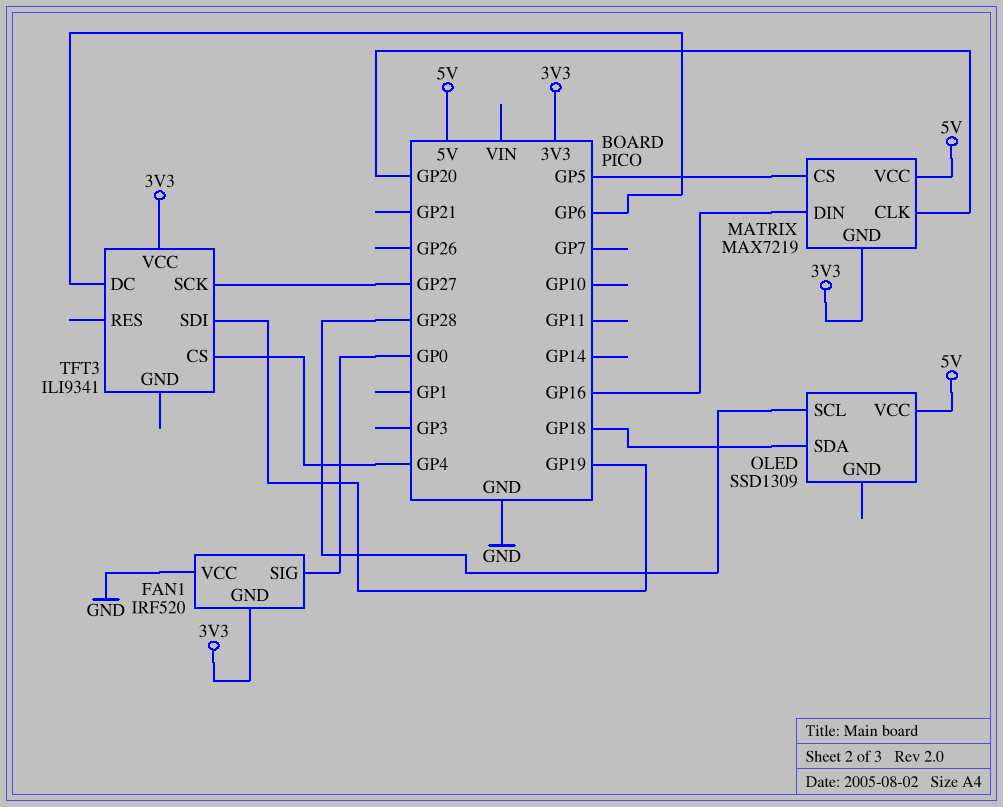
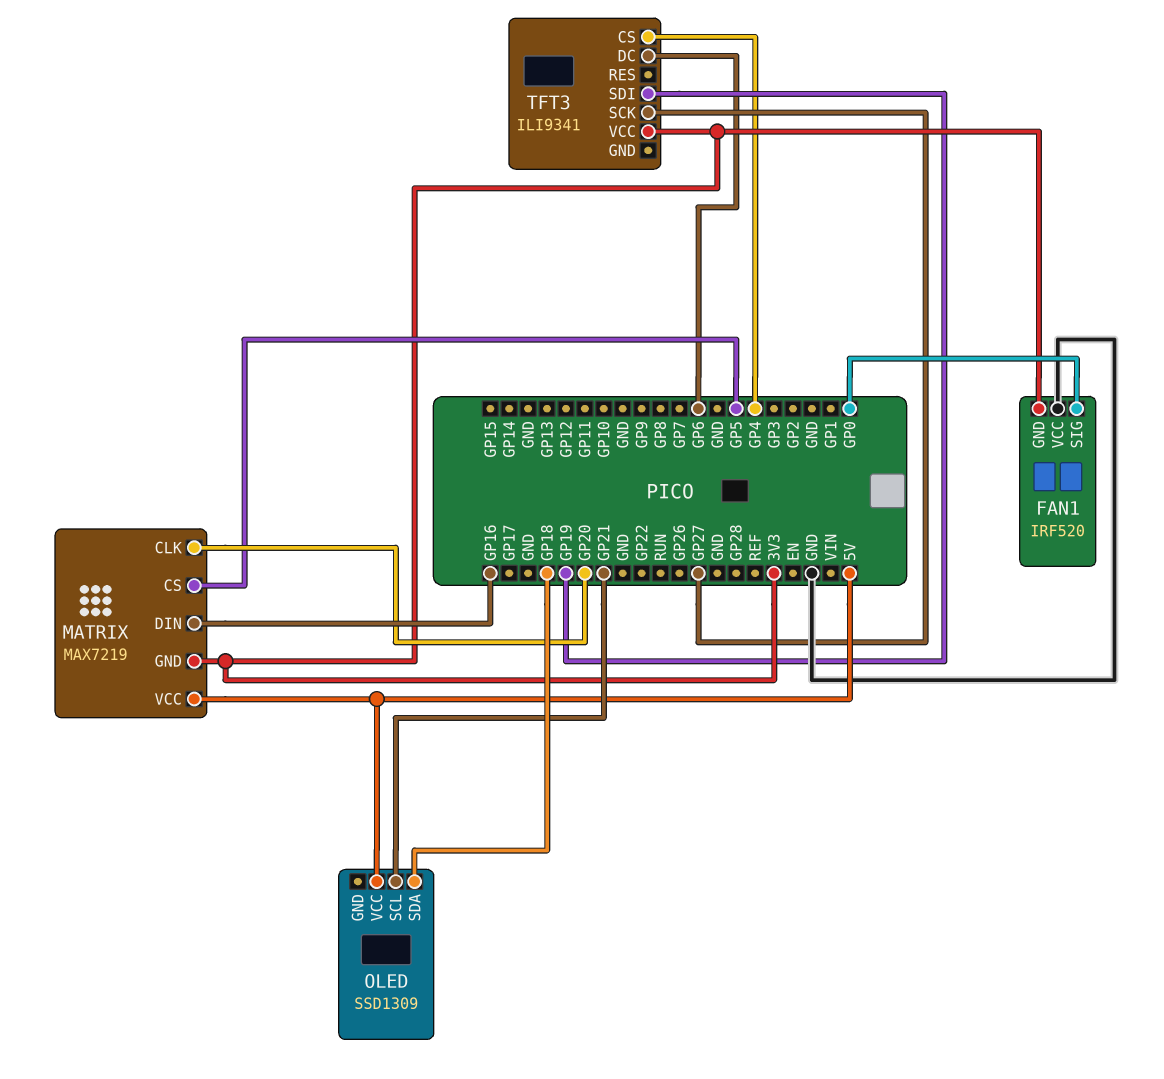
OLED pin SCL: GP28 -> GP21

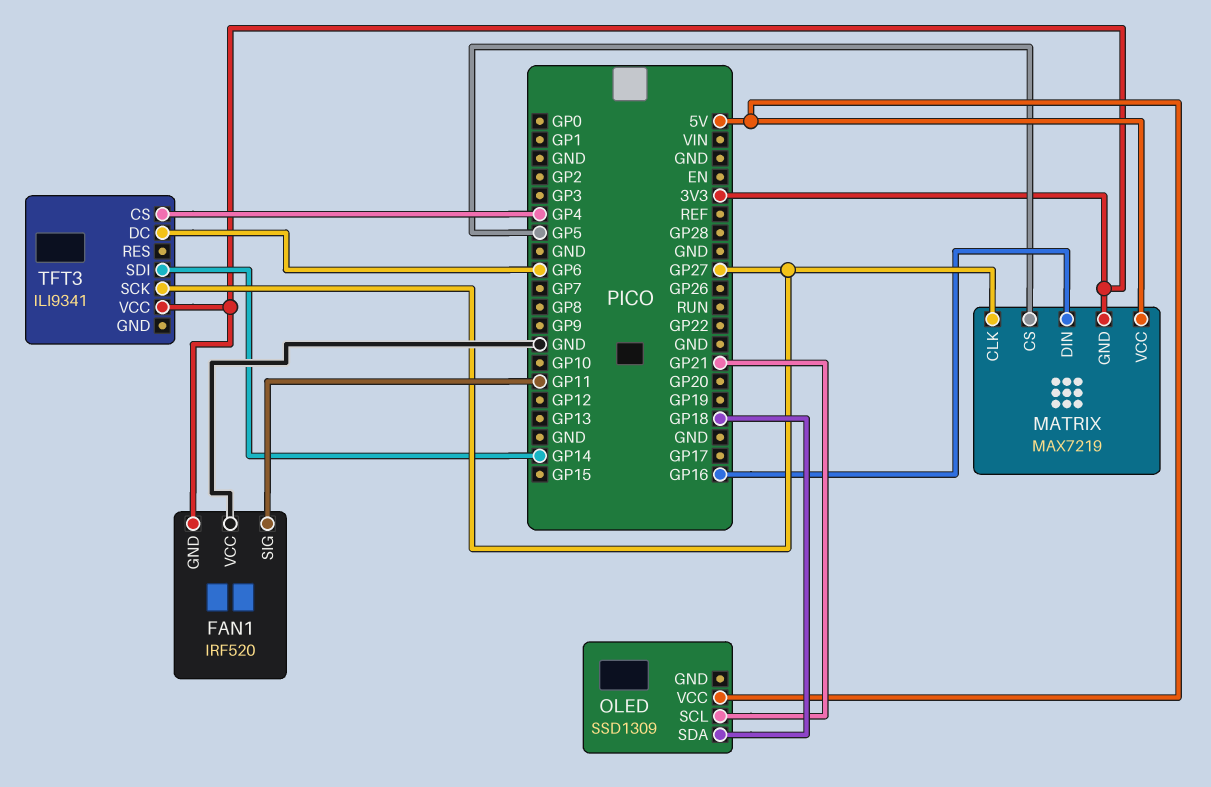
FAN1 pin SIG: GP0 -> GP11
MATRIX pin CLK: GP20 -> GP27
TFT3 pin SDI: GP19 -> GP14

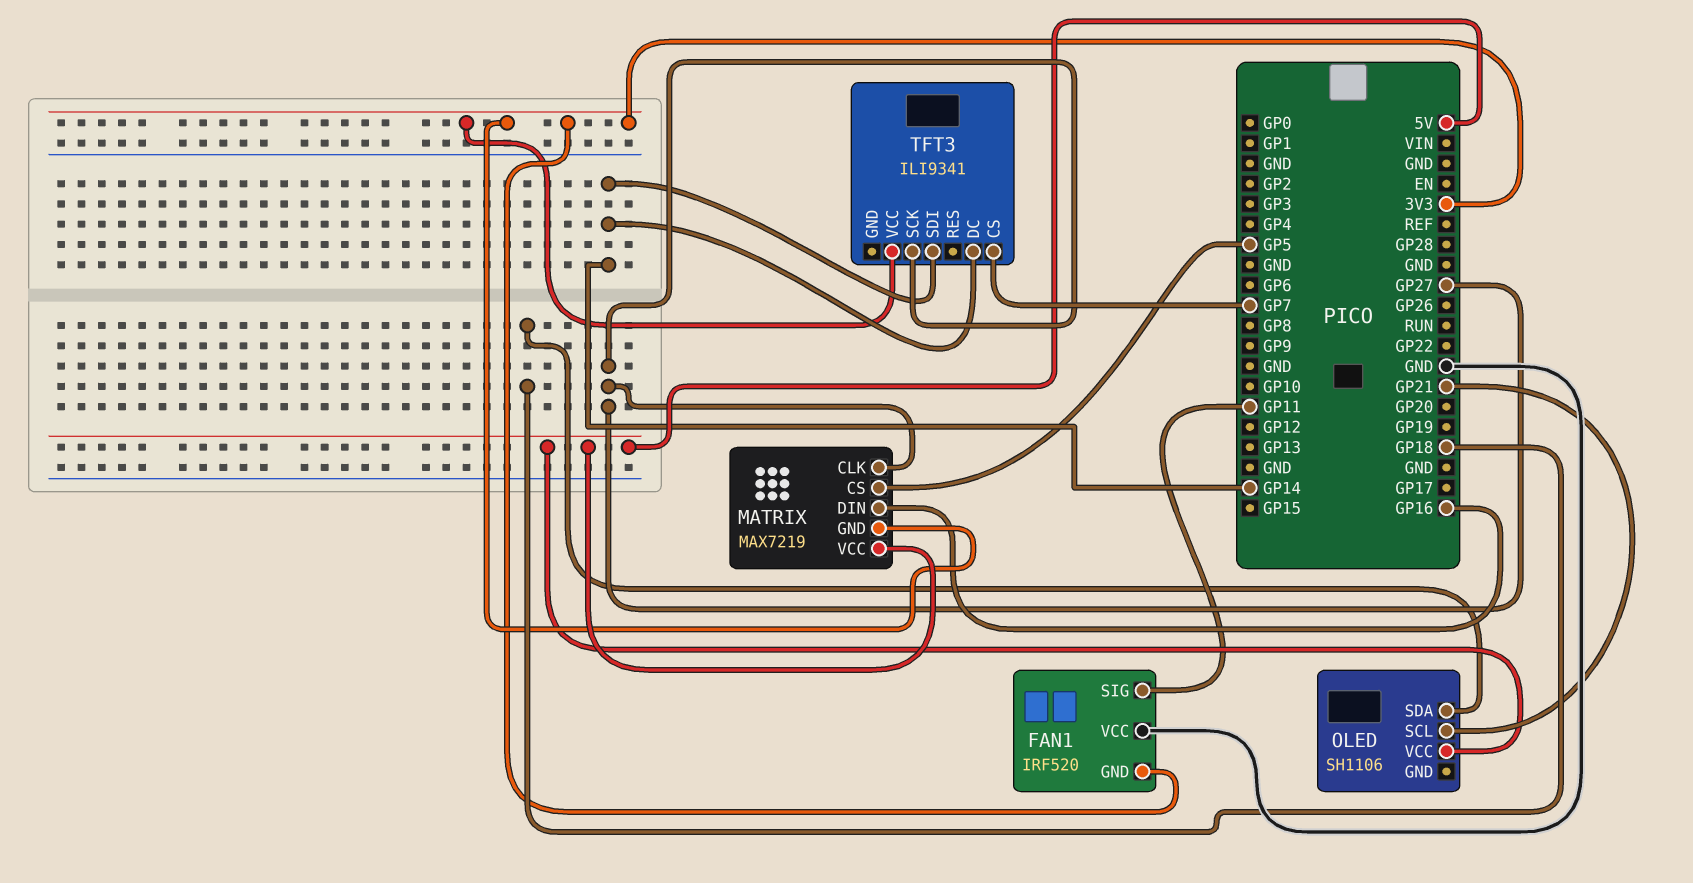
OLED: SSD1309 -> SH1106
TFT3 pin CS: GP4 -> GP7
TFT3 pin DC: GP6 -> GP14

